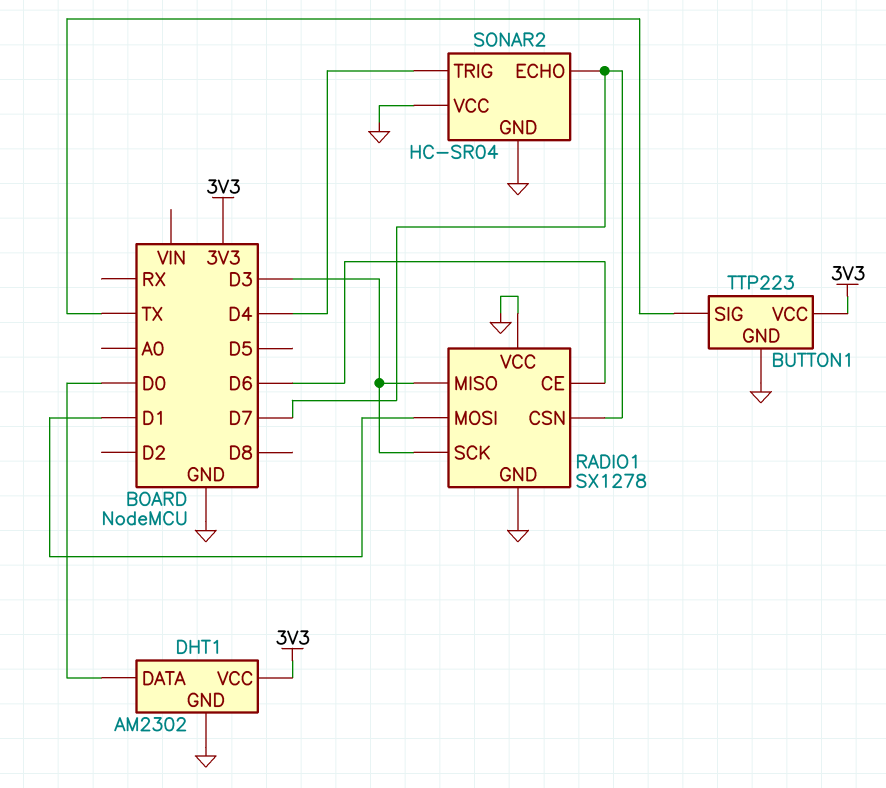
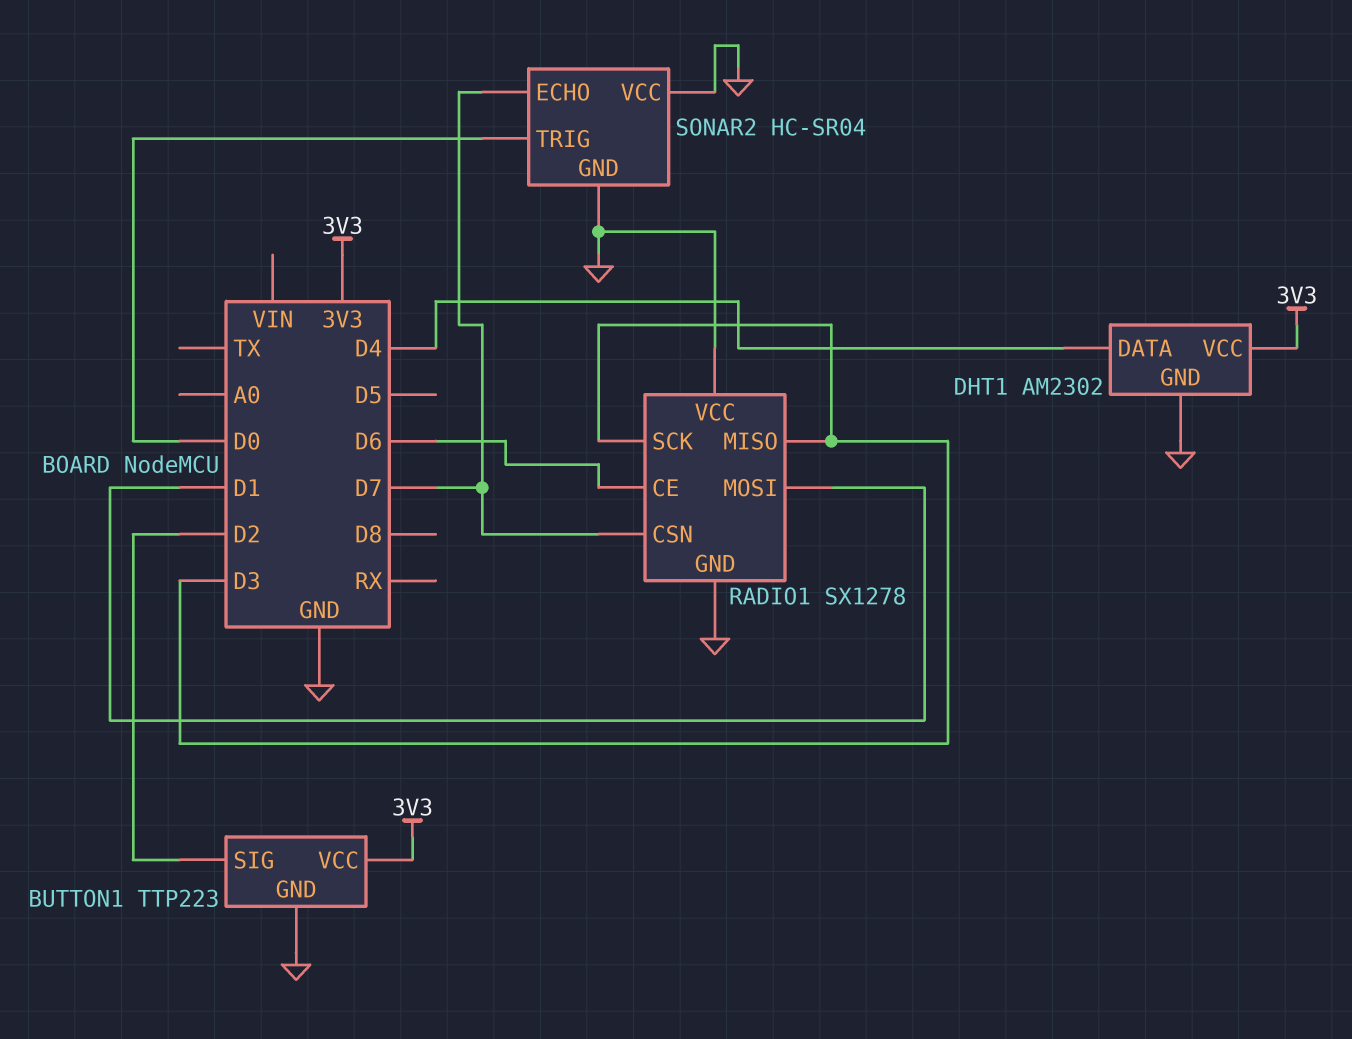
BUTTON1 pin SIG: TX -> D2
DHT1 pin DATA: D0 -> D4
SONAR2 pin TRIG: D4 -> D0

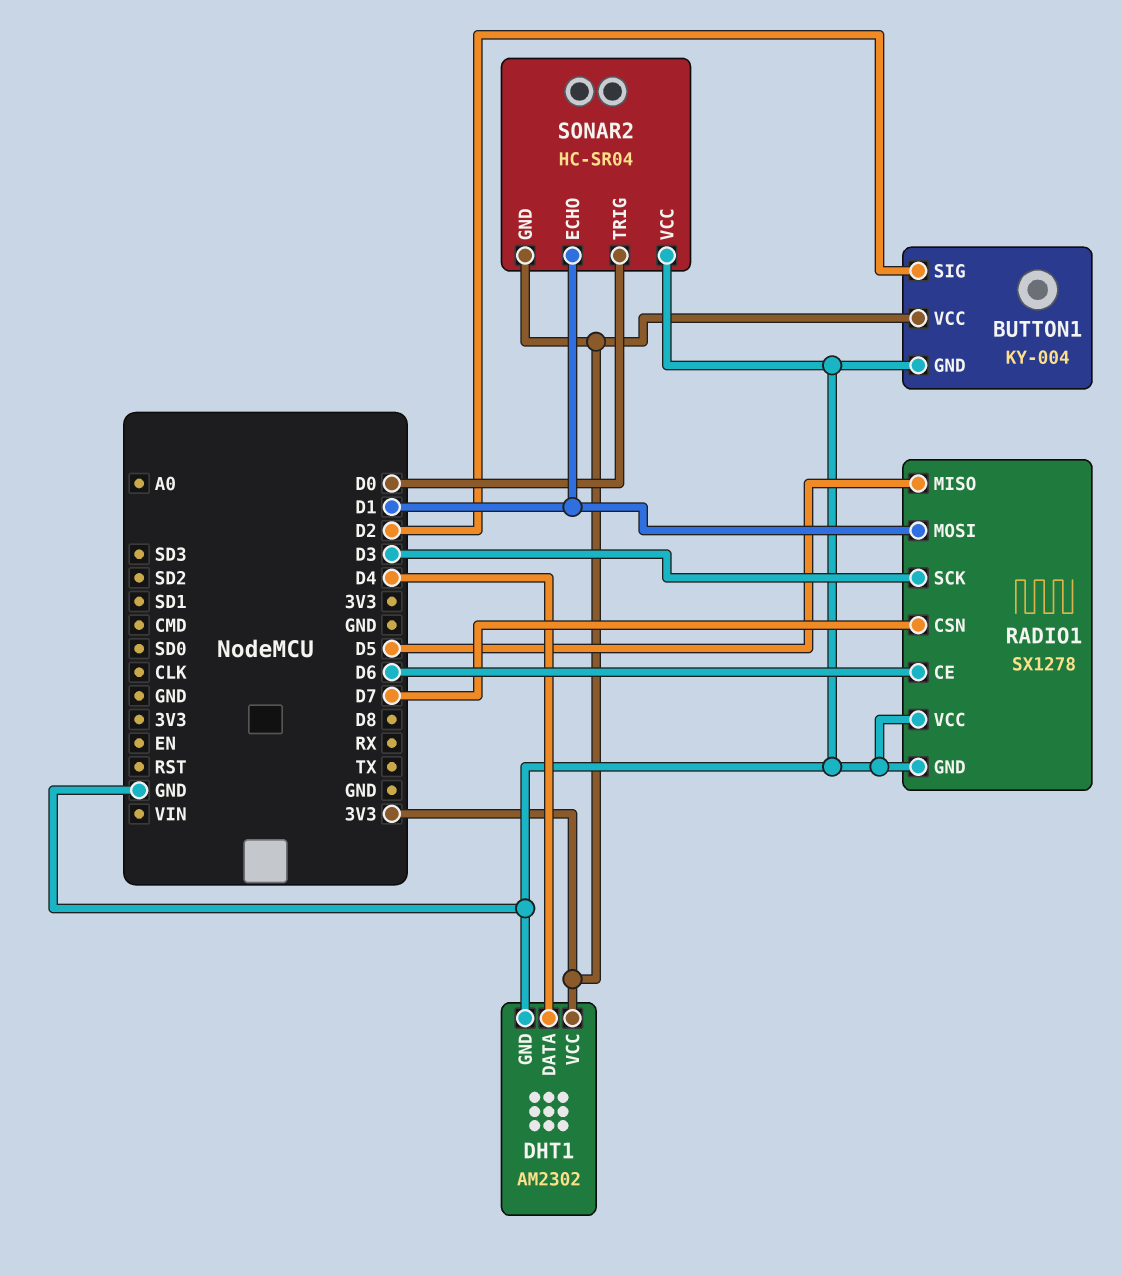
BUTTON1: TTP223 -> KY-004
RADIO1 pin MISO: D3 -> D5
SONAR2 pin ECHO: D7 -> D1
SONAR2 pin GND: GND -> 3V3

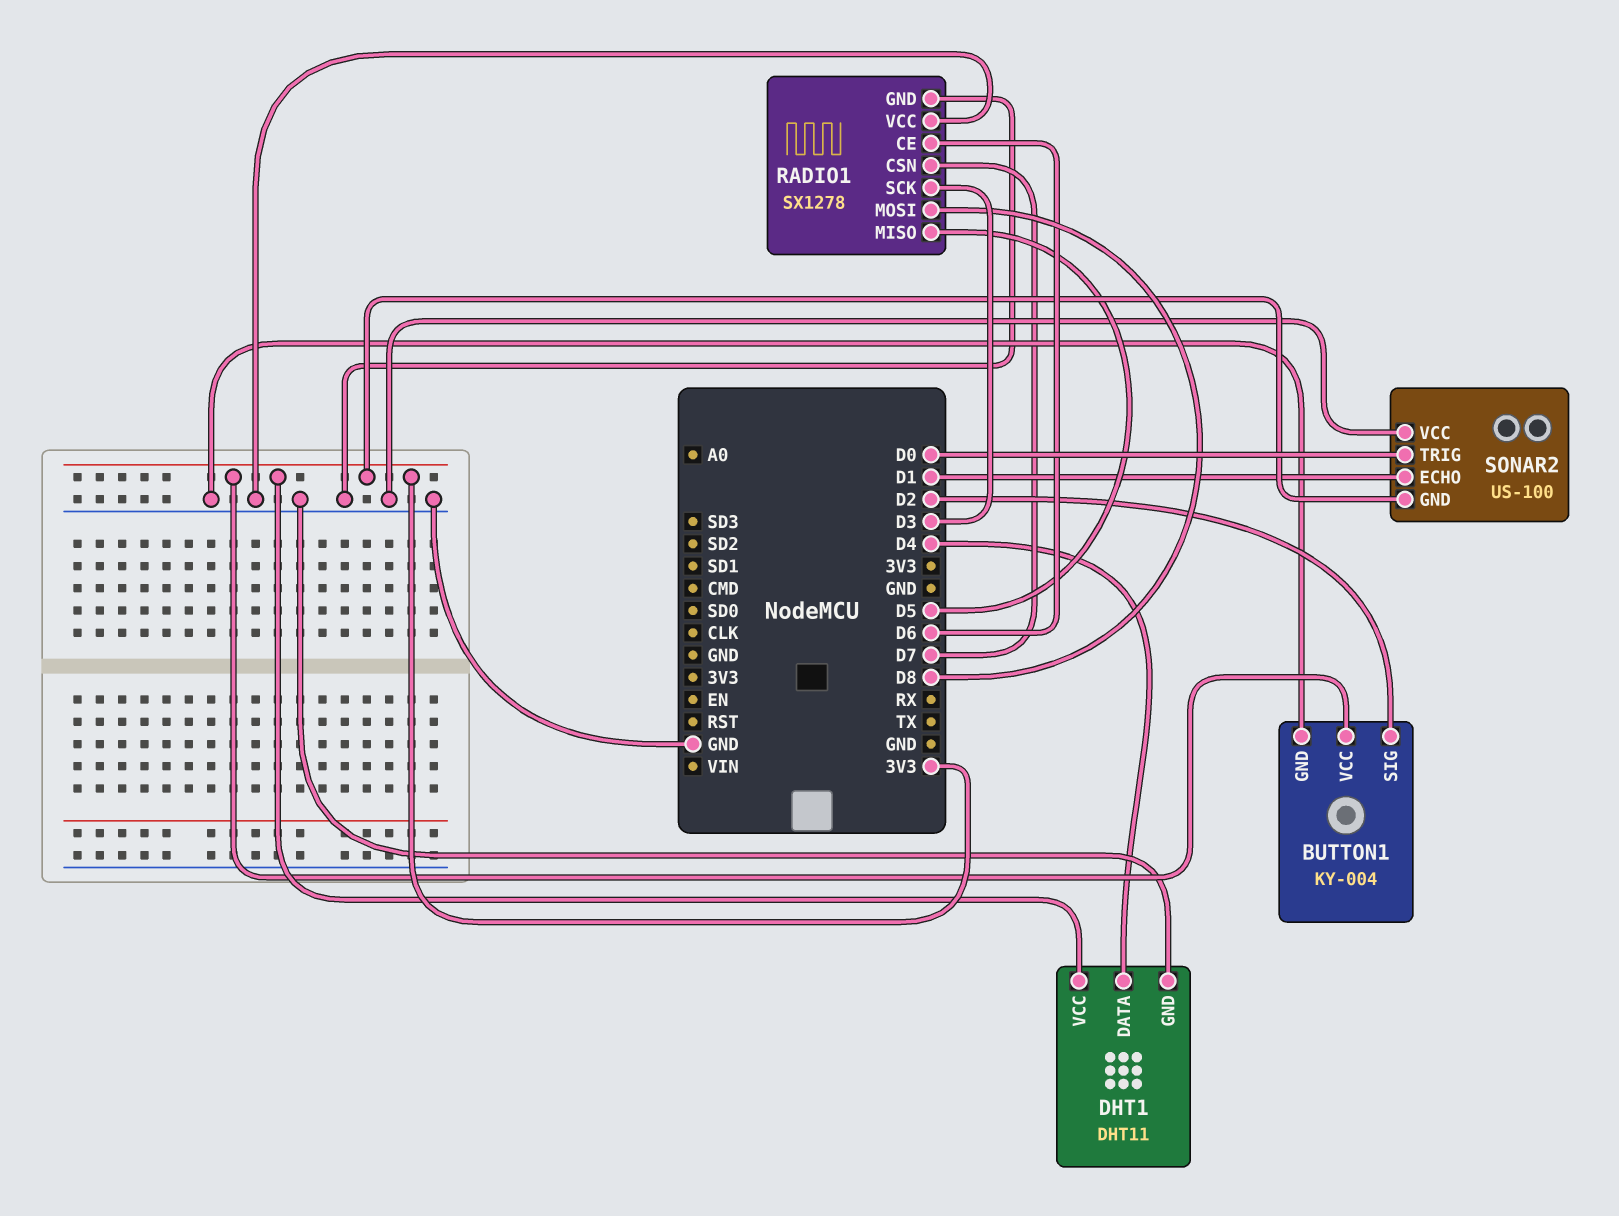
DHT1: AM2302 -> DHT11
RADIO1 pin MOSI: D1 -> D8
SONAR2: HC-SR04 -> US-100

